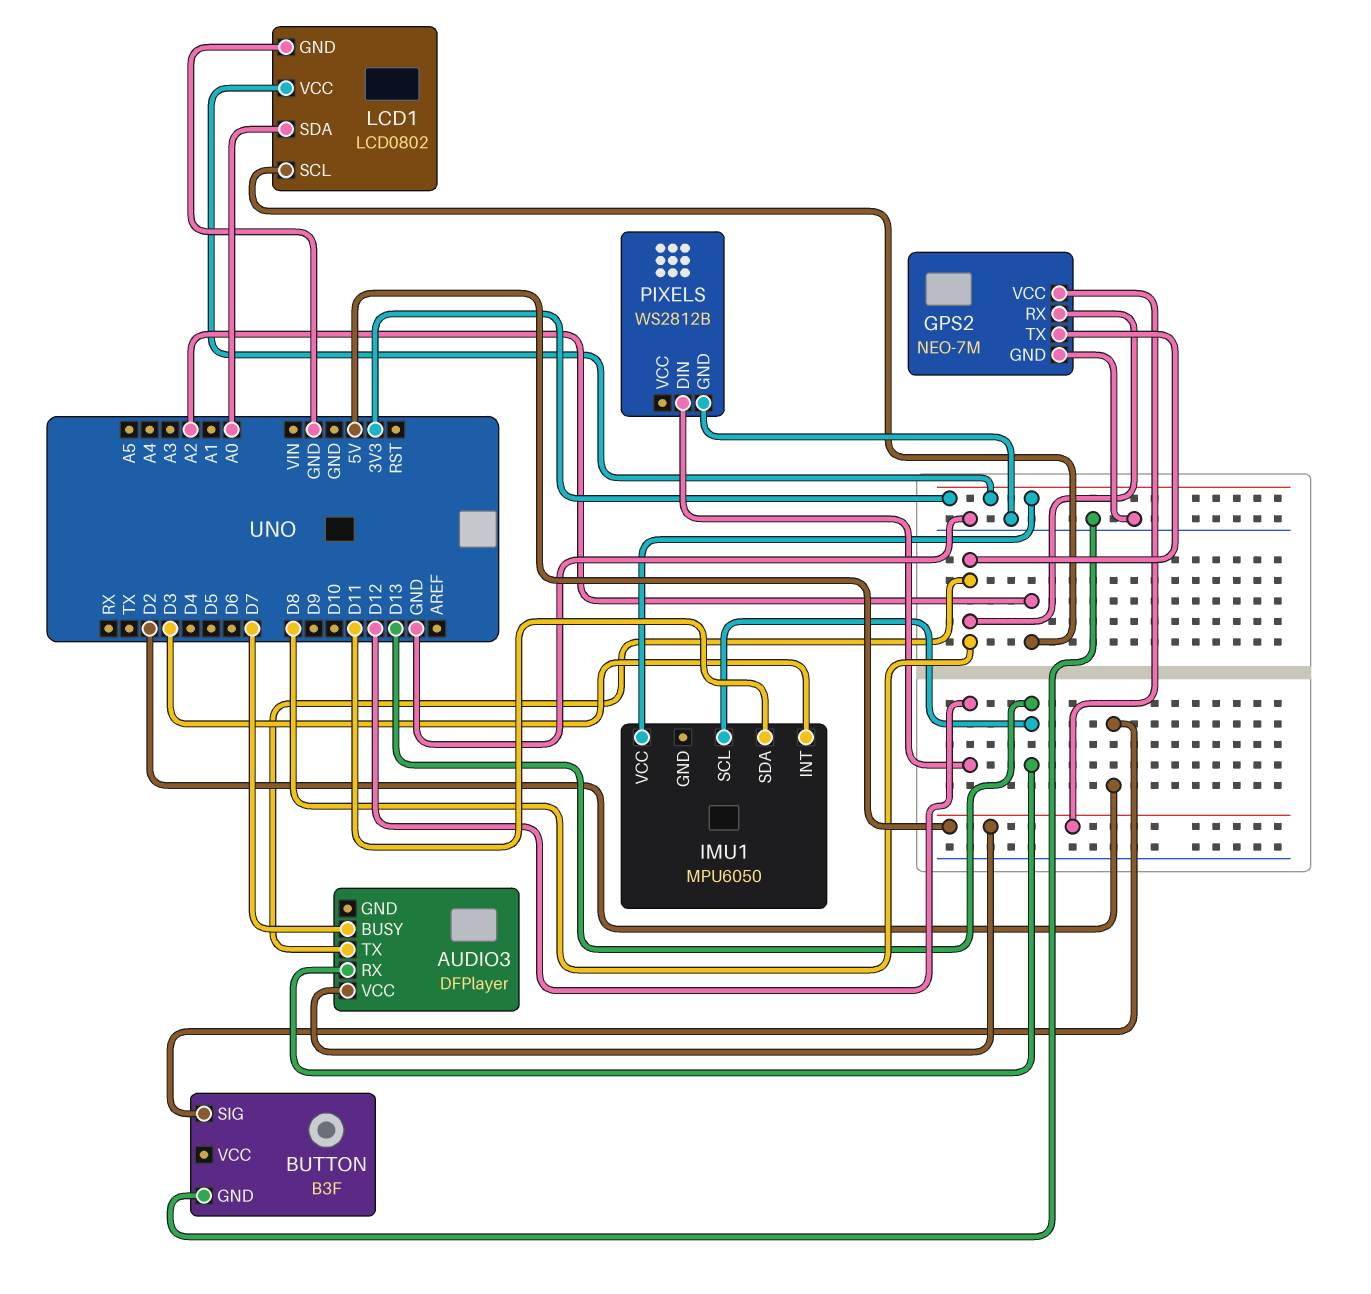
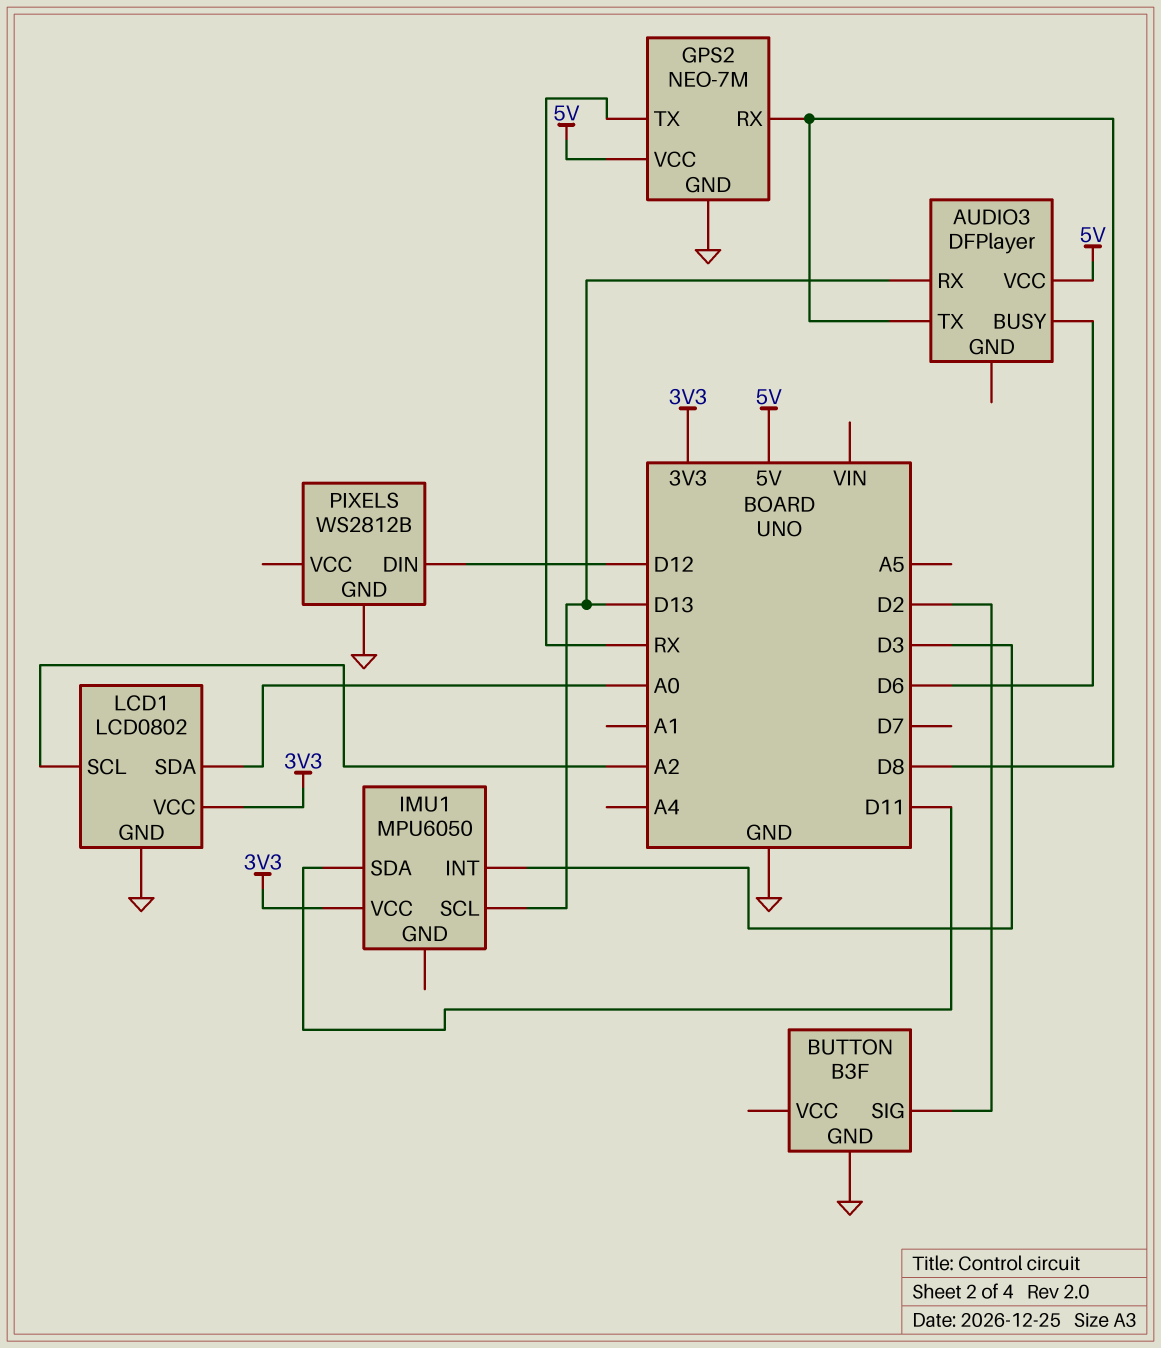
AUDIO3 pin BUSY: D7 -> D6
GPS2 pin TX: D8 -> RX

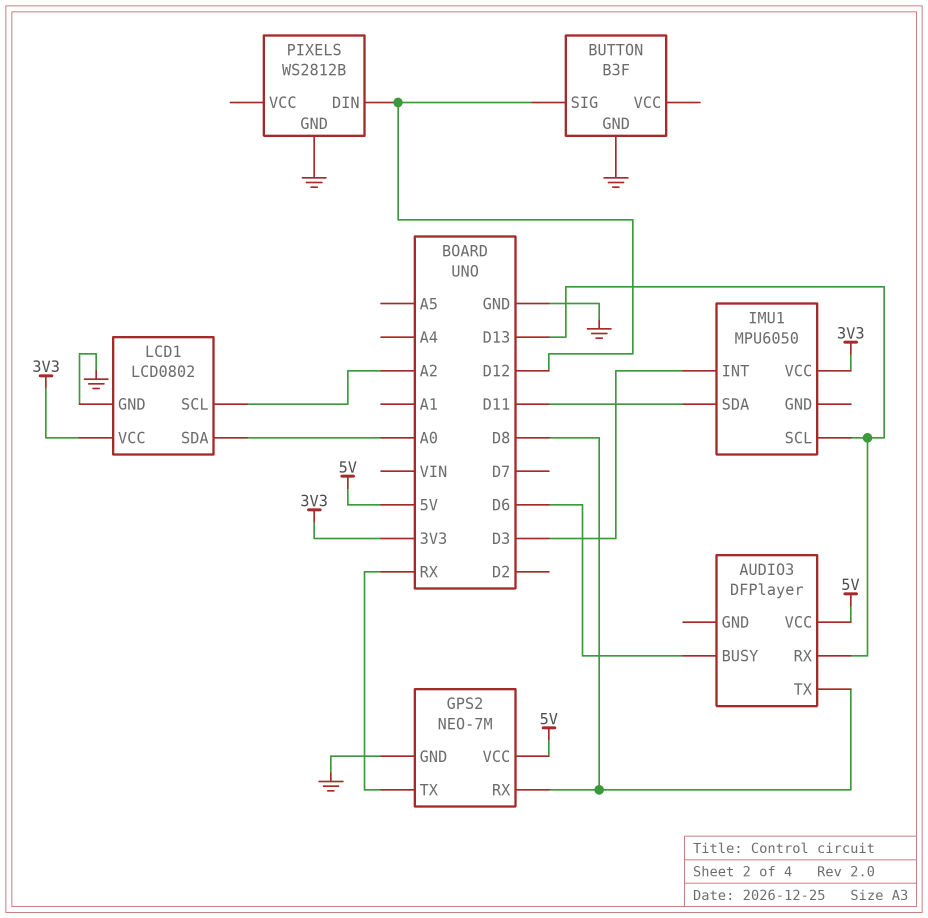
BUTTON pin SIG: D2 -> D12

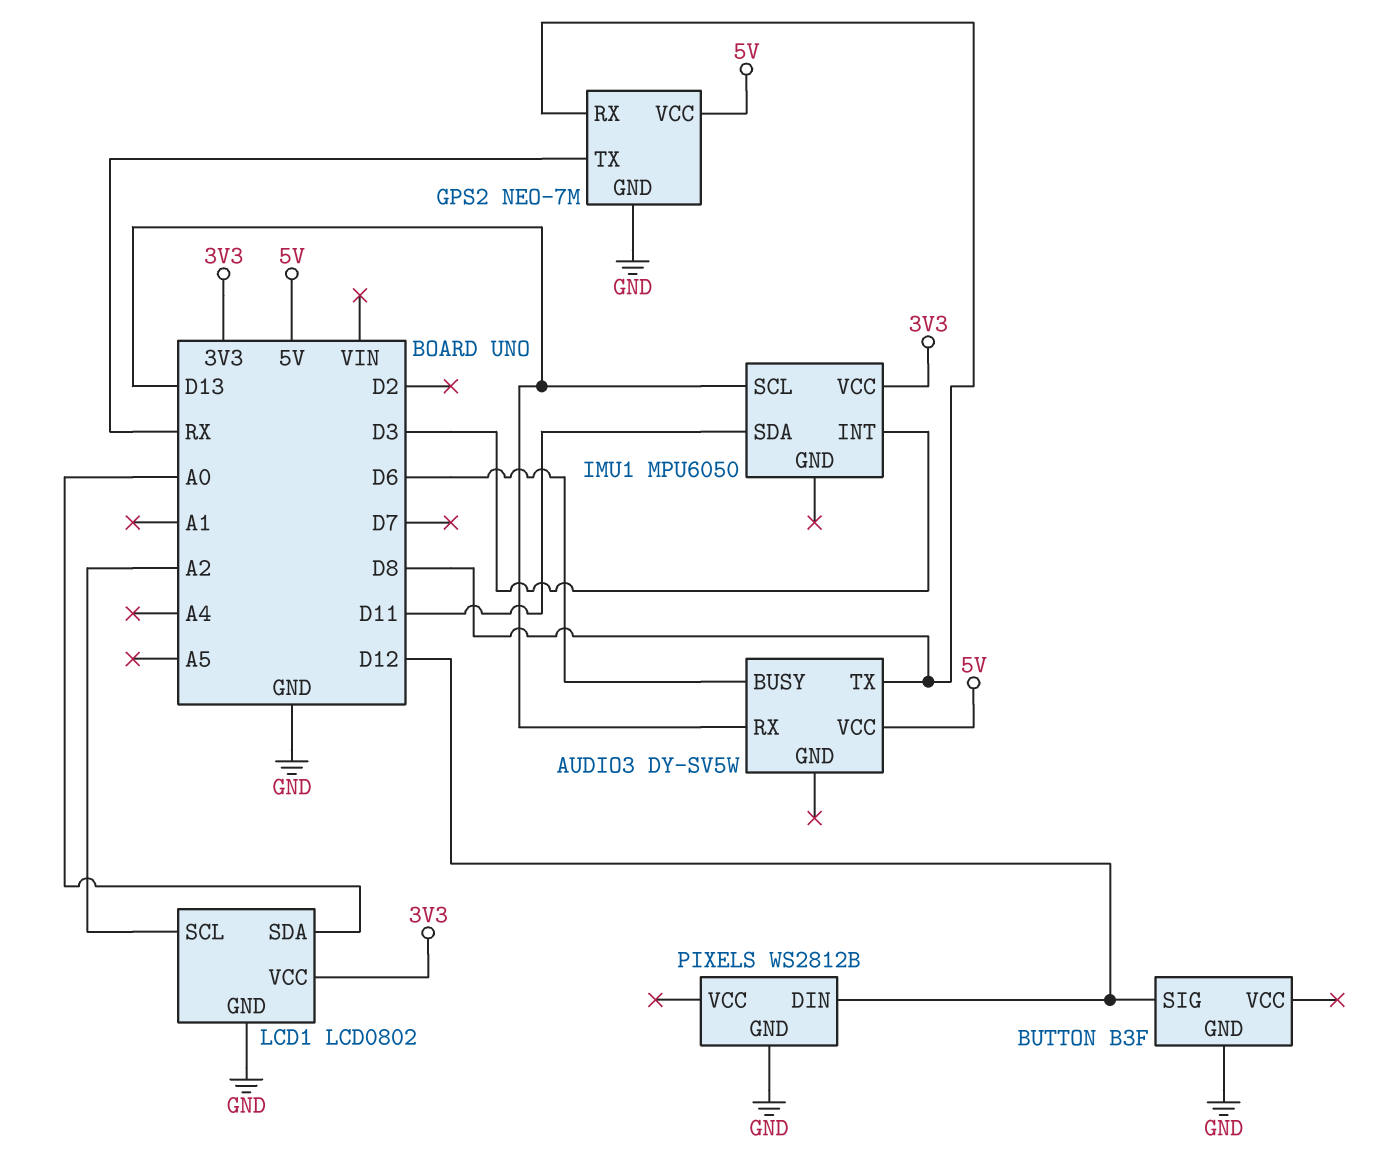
AUDIO3: DFPlayer -> DY-SV5W

